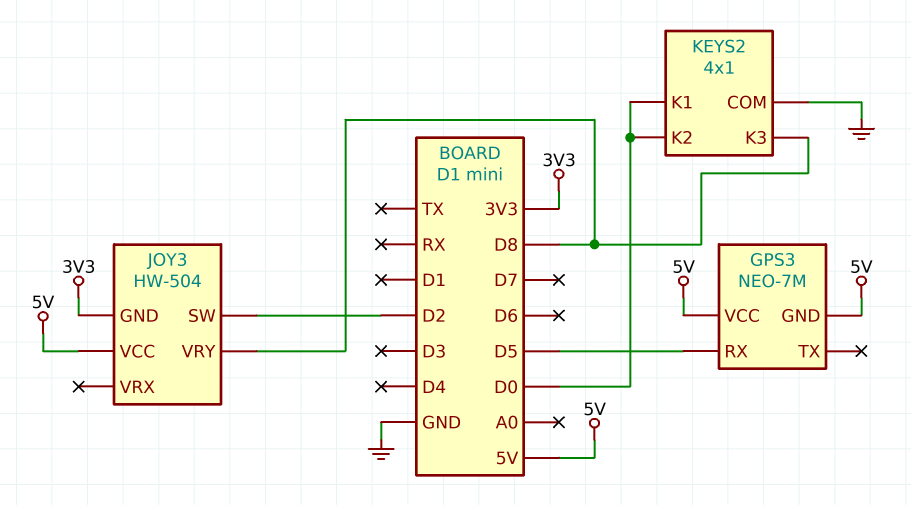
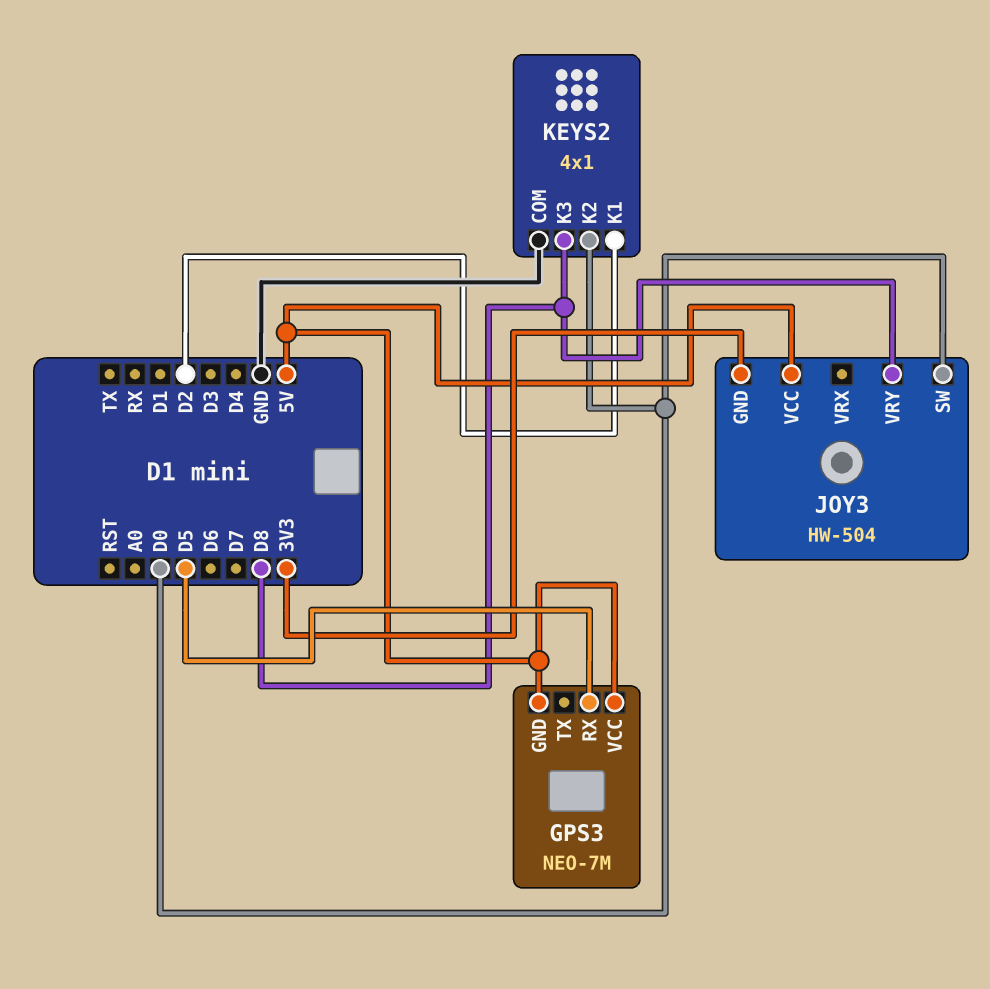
JOY3 pin SW: D2 -> D0
KEYS2 pin K1: D0 -> D2

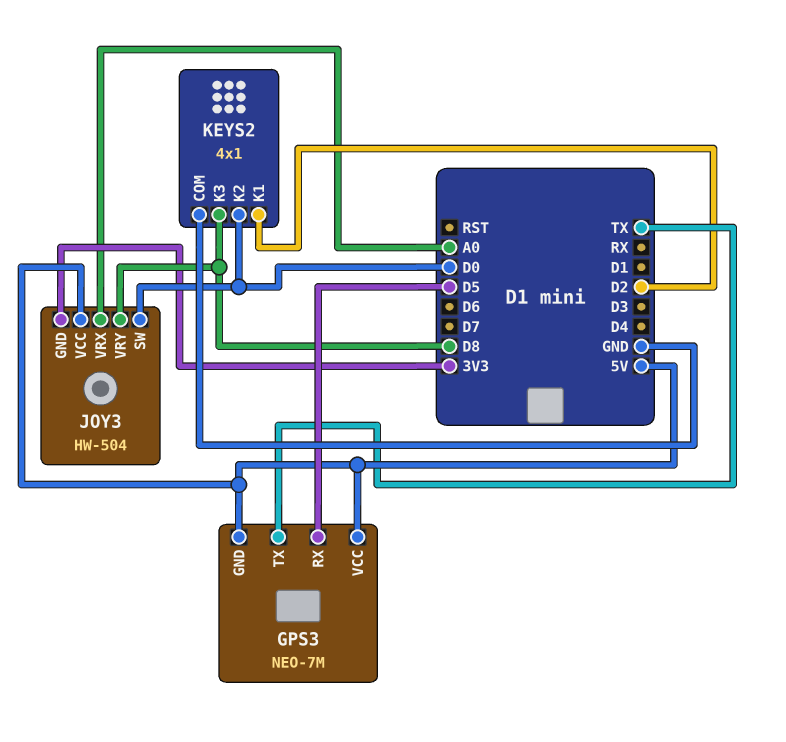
GPS3 pin TX: none -> TX
JOY3 pin VRX: none -> A0

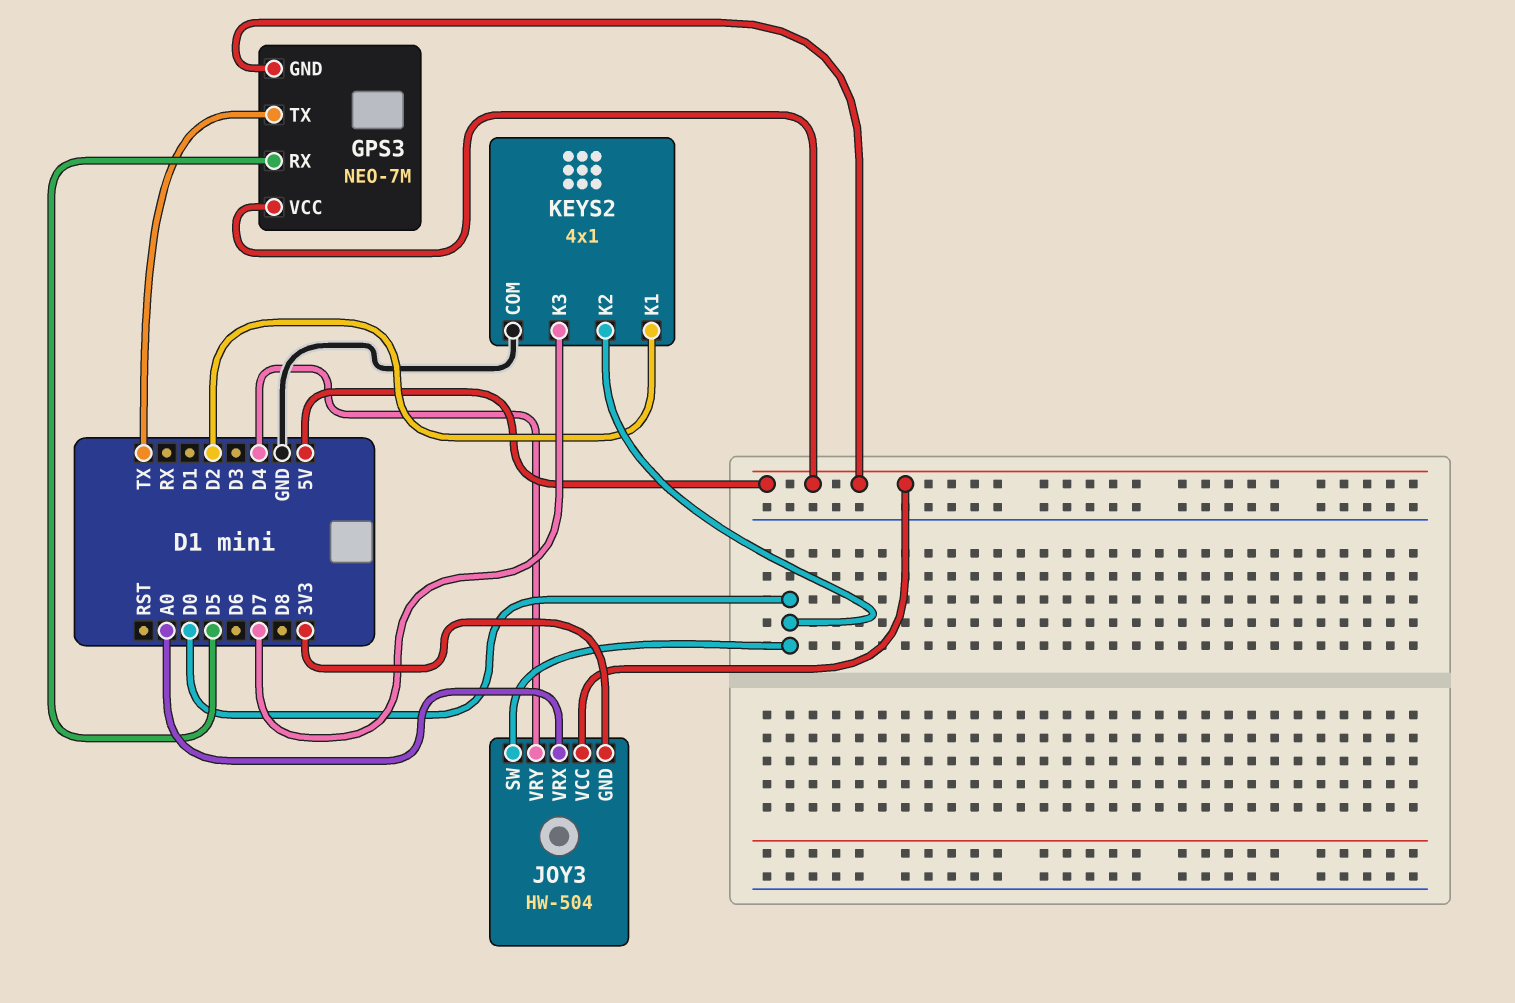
JOY3 pin VRY: D8 -> D4
KEYS2 pin K3: D8 -> D7

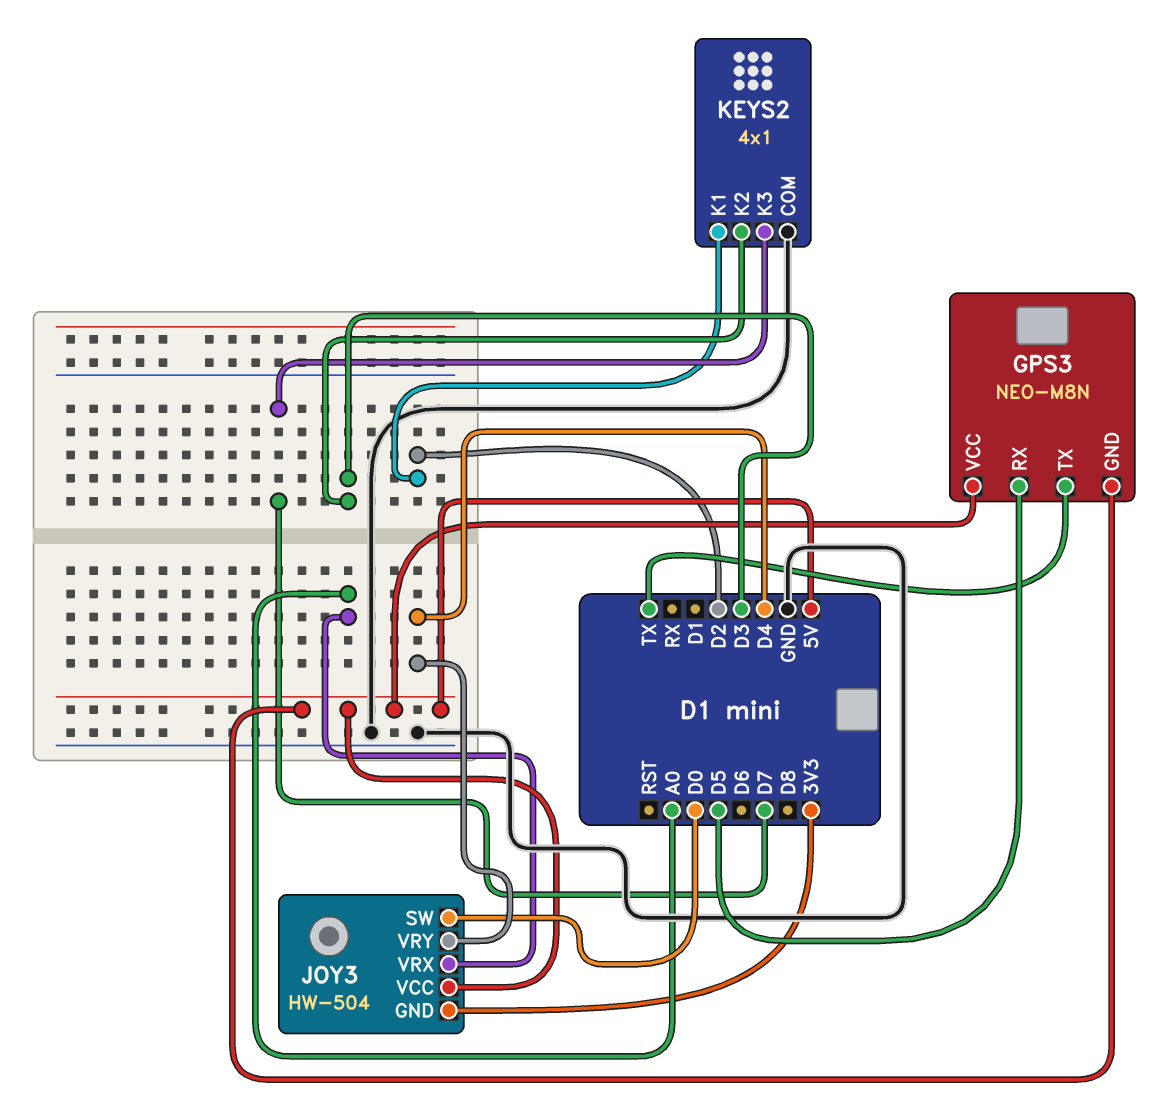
GPS3: NEO-7M -> NEO-M8N
KEYS2 pin K2: D0 -> D3

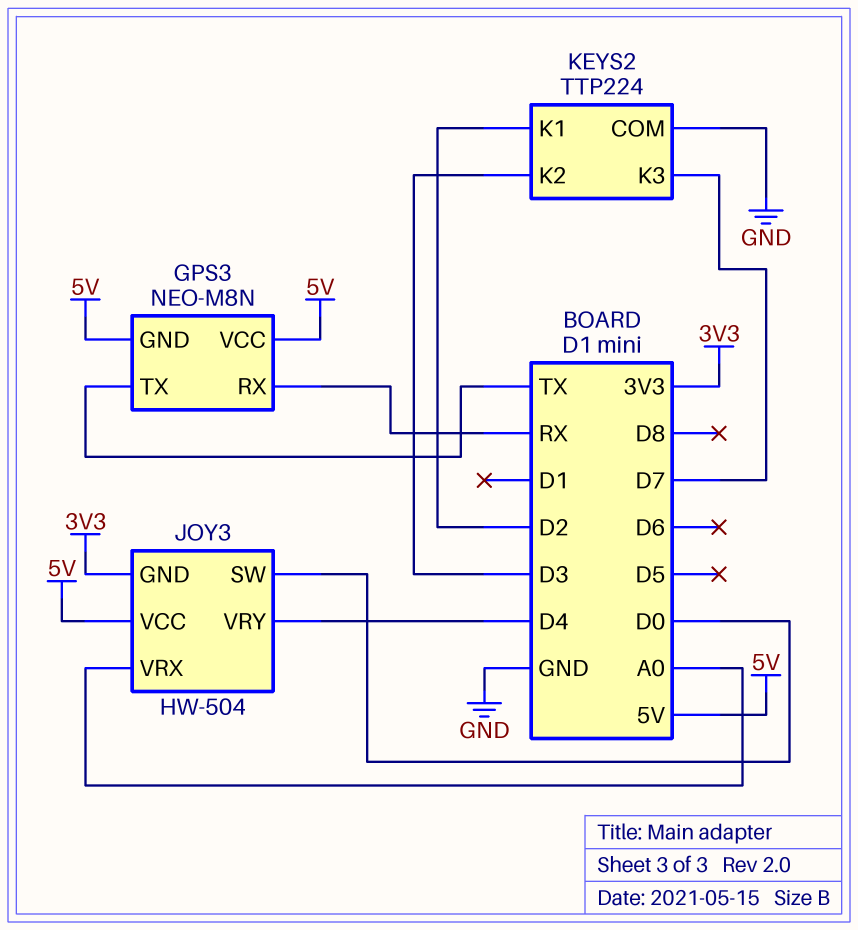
GPS3 pin RX: D5 -> RX
KEYS2: 4x1 -> TTP224

